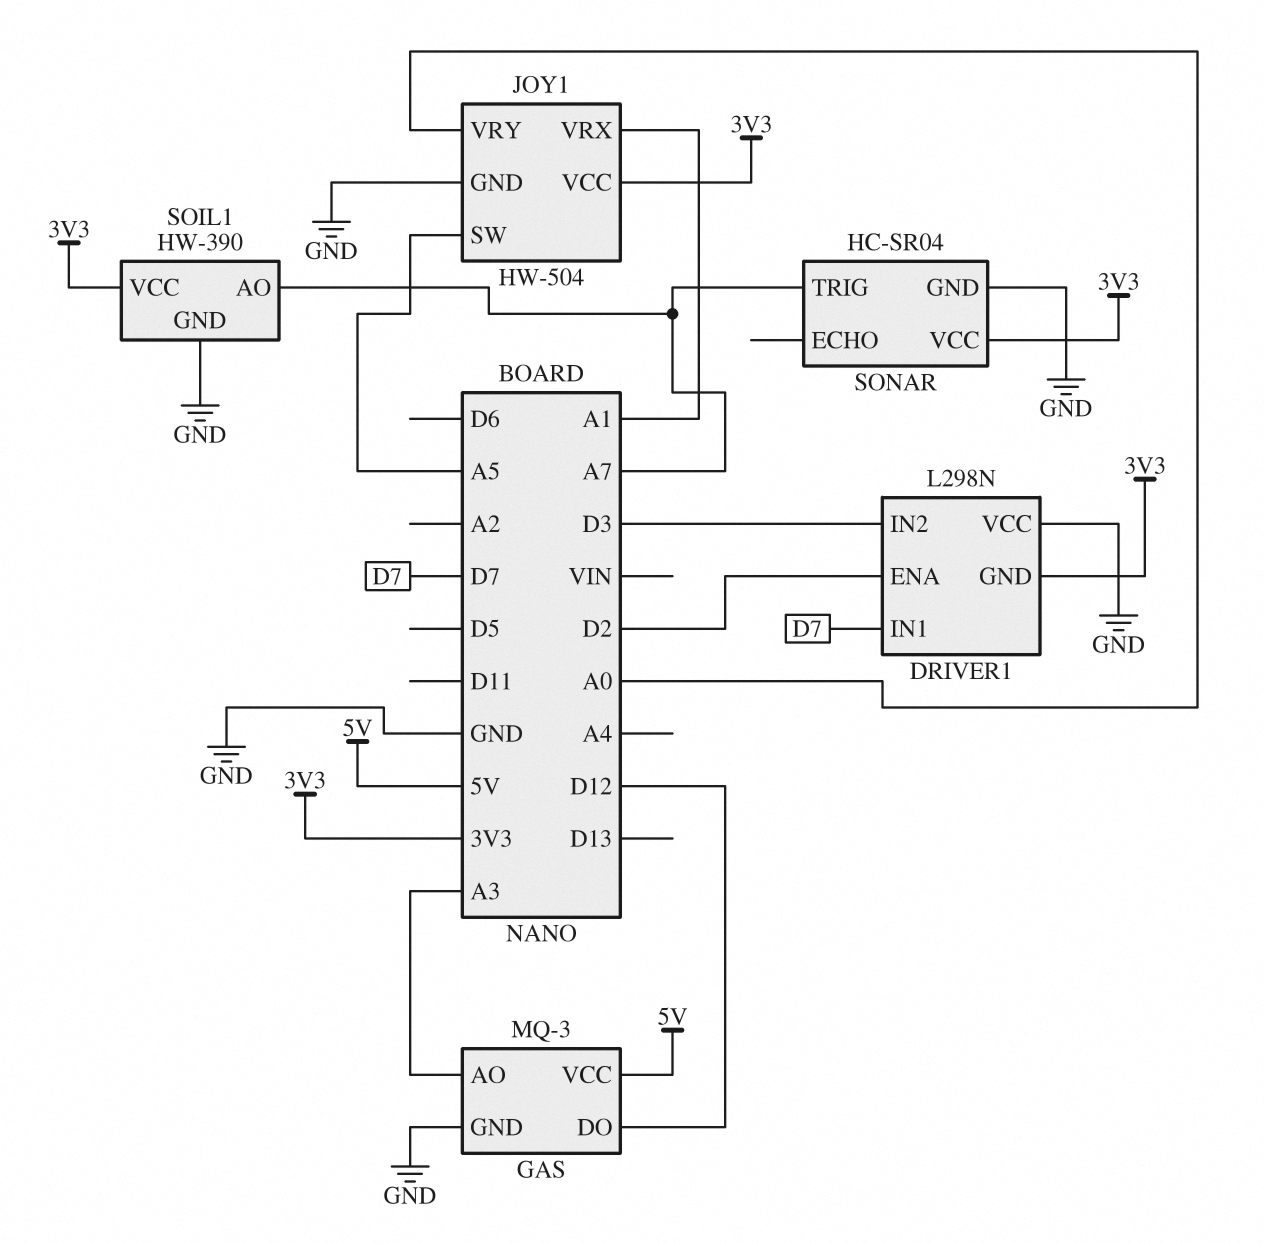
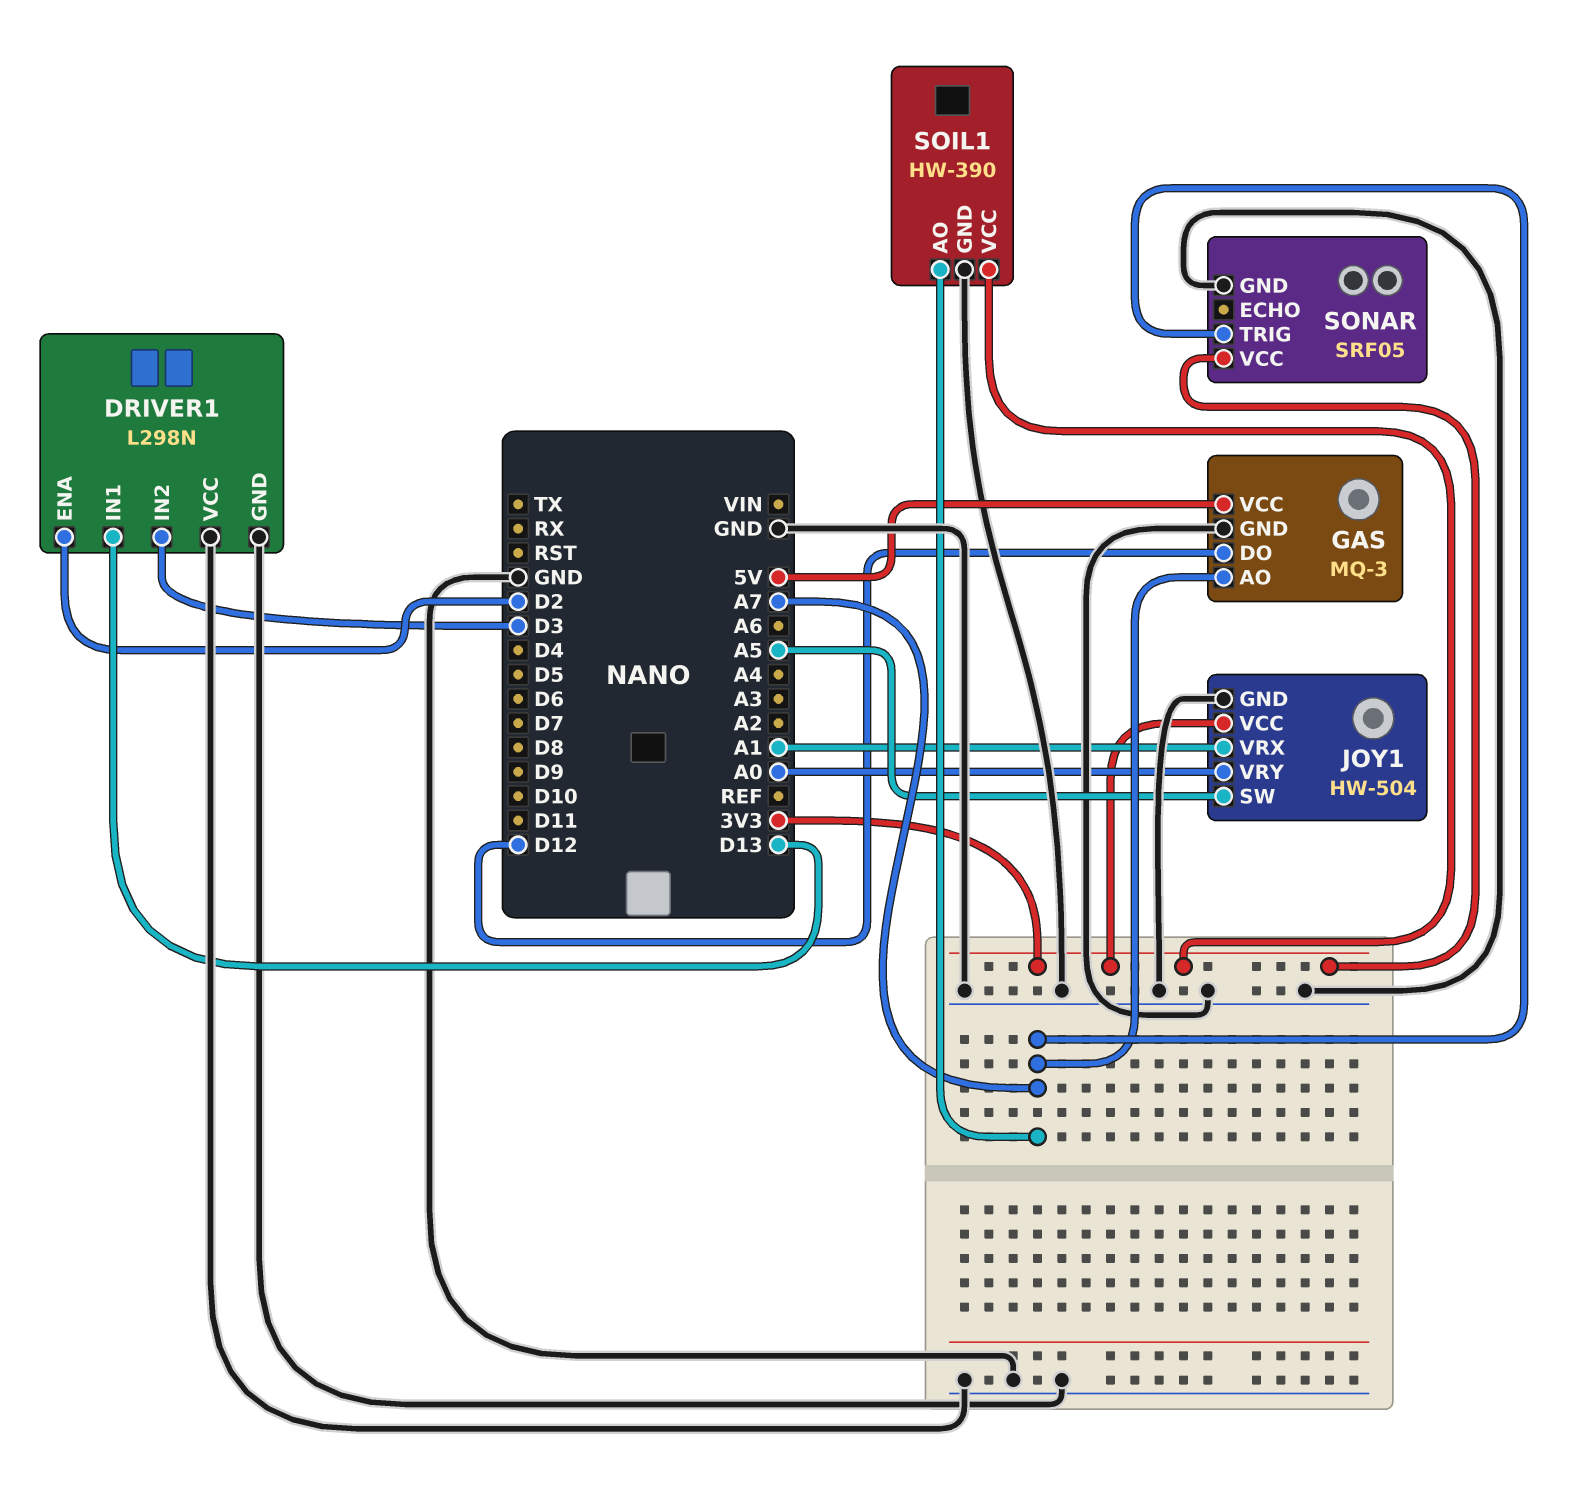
DRIVER1 pin GND: 3V3 -> GND
DRIVER1 pin IN1: D7 -> D13
GAS pin AO: A3 -> A7
SONAR: HC-SR04 -> SRF05

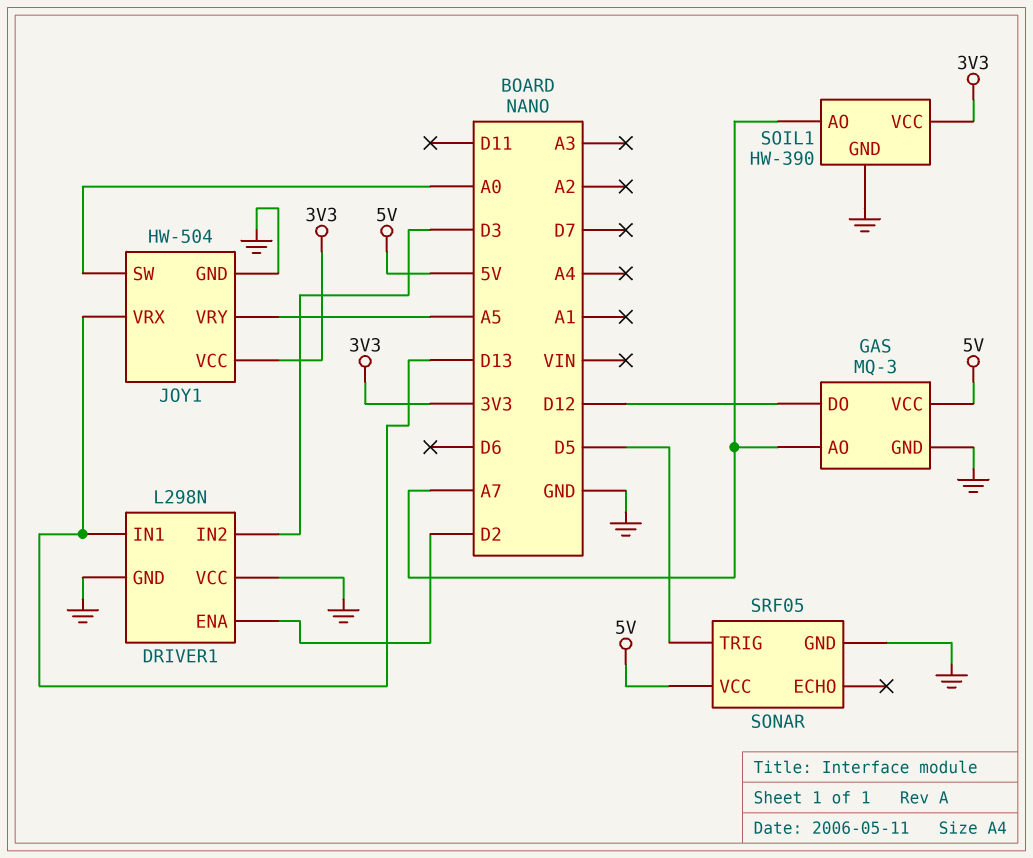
JOY1 pin SW: A5 -> A0
JOY1 pin VRX: A1 -> D13
JOY1 pin VRY: A0 -> A5
SONAR pin TRIG: A7 -> D5
SONAR pin VCC: 3V3 -> 5V

